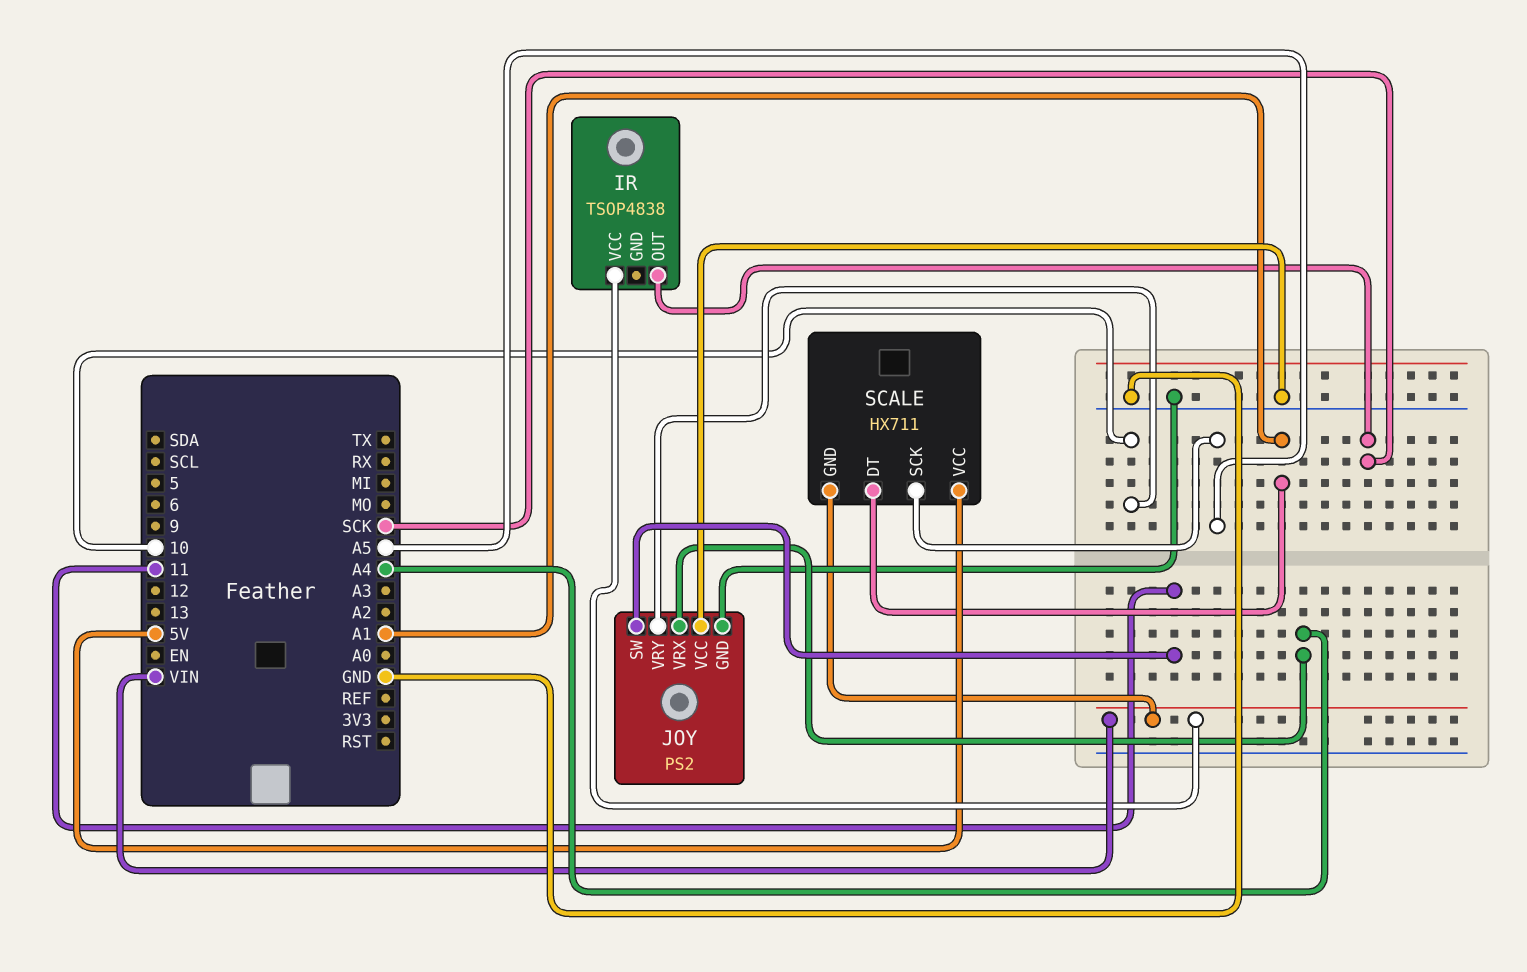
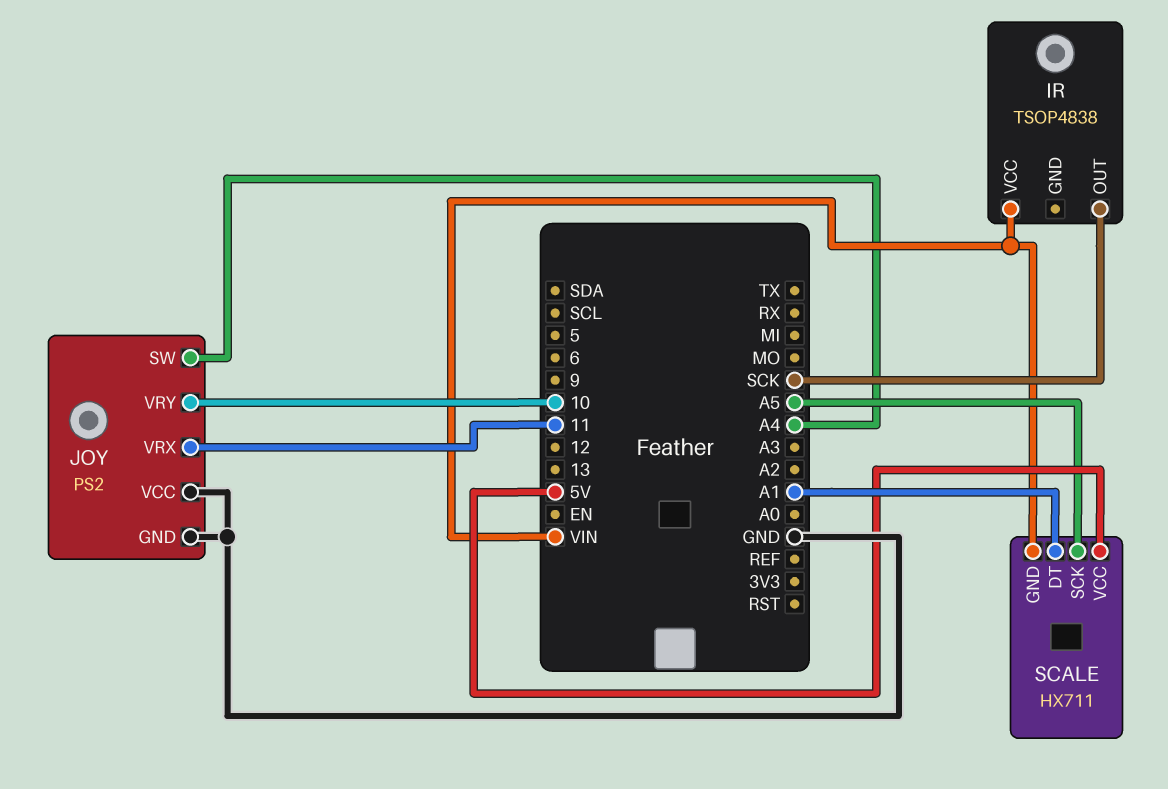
JOY pin SW: 11 -> A4
JOY pin VRX: A4 -> 11

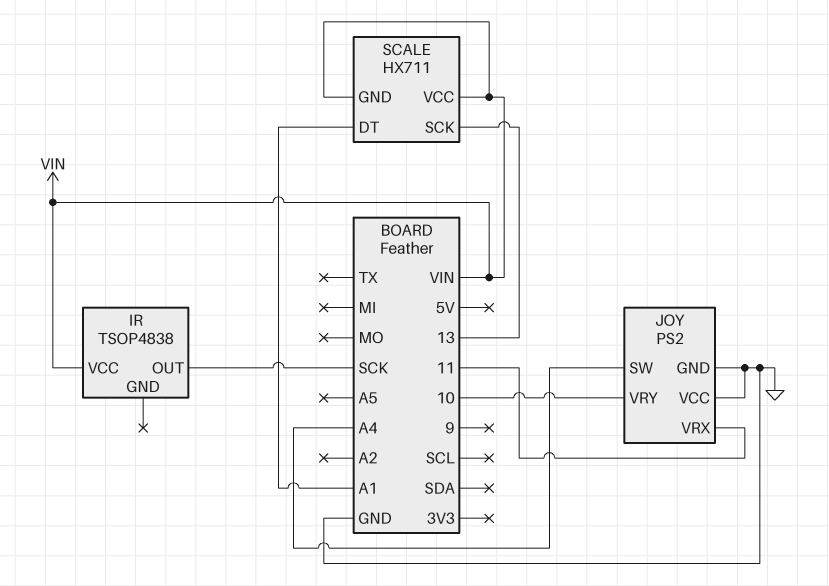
SCALE pin SCK: A5 -> 13
SCALE pin VCC: 5V -> VIN

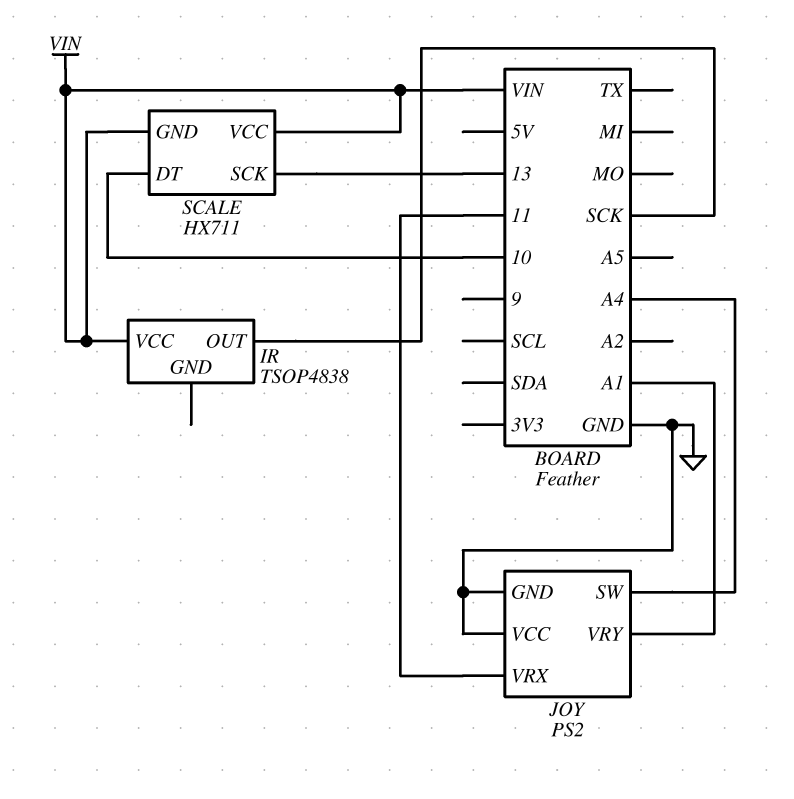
JOY pin VRY: 10 -> A1
SCALE pin DT: A1 -> 10

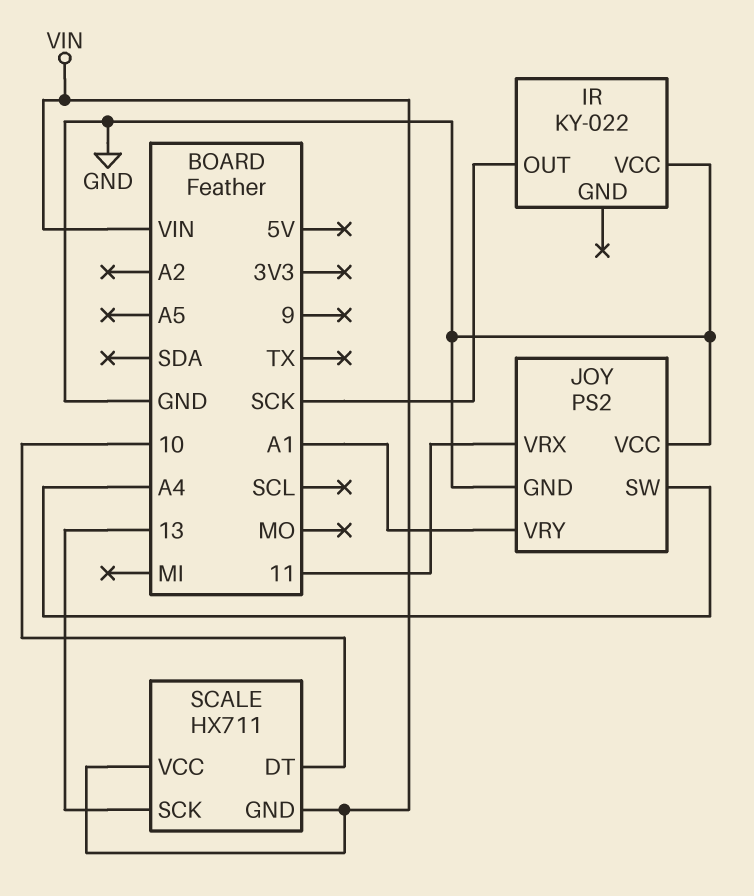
IR: TSOP4838 -> KY-022
IR pin VCC: VIN -> GND

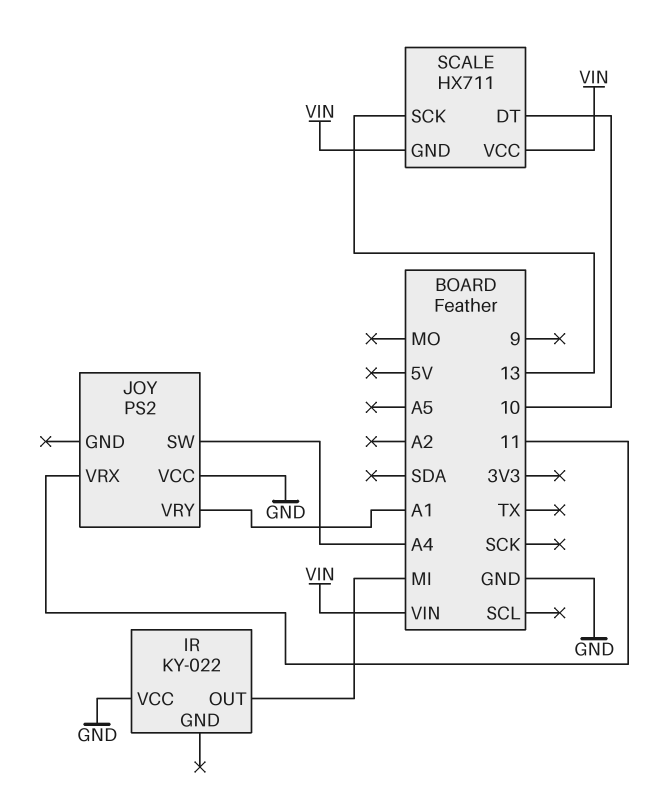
IR pin OUT: SCK -> MI
JOY pin GND: GND -> none

